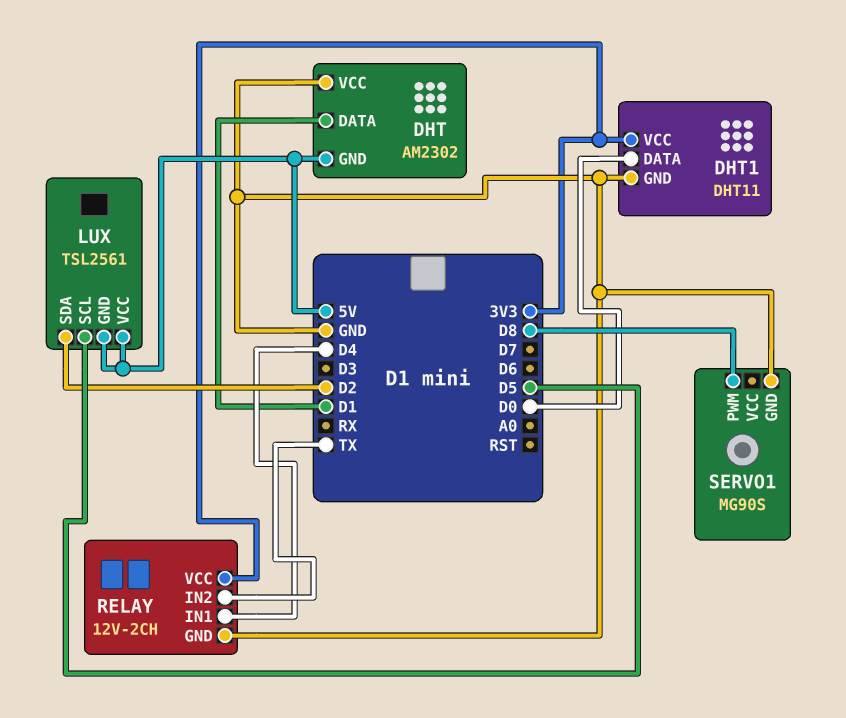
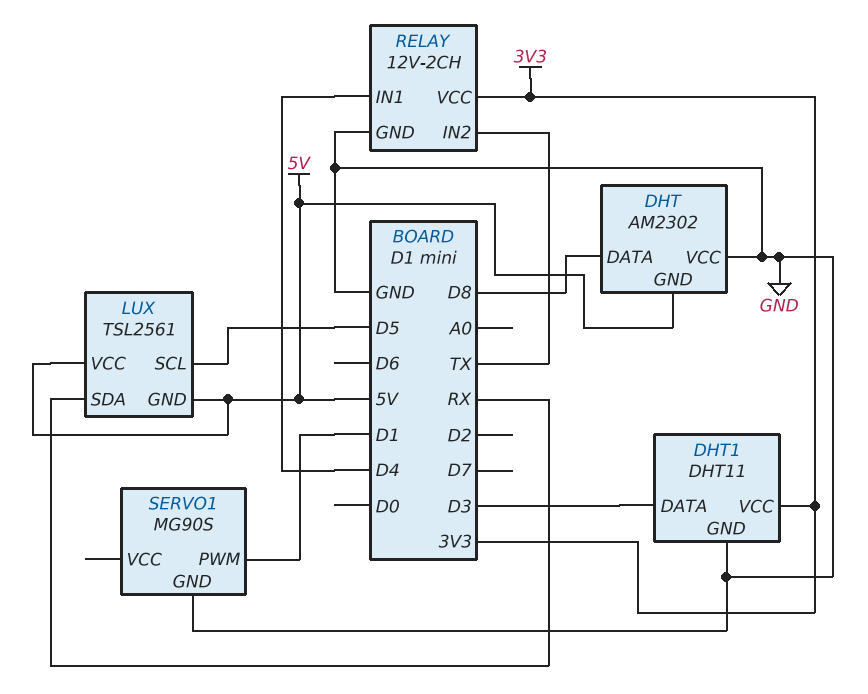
DHT pin DATA: D1 -> D8
DHT1 pin DATA: D0 -> D3
LUX pin SDA: D2 -> RX
SERVO1 pin PWM: D8 -> D1

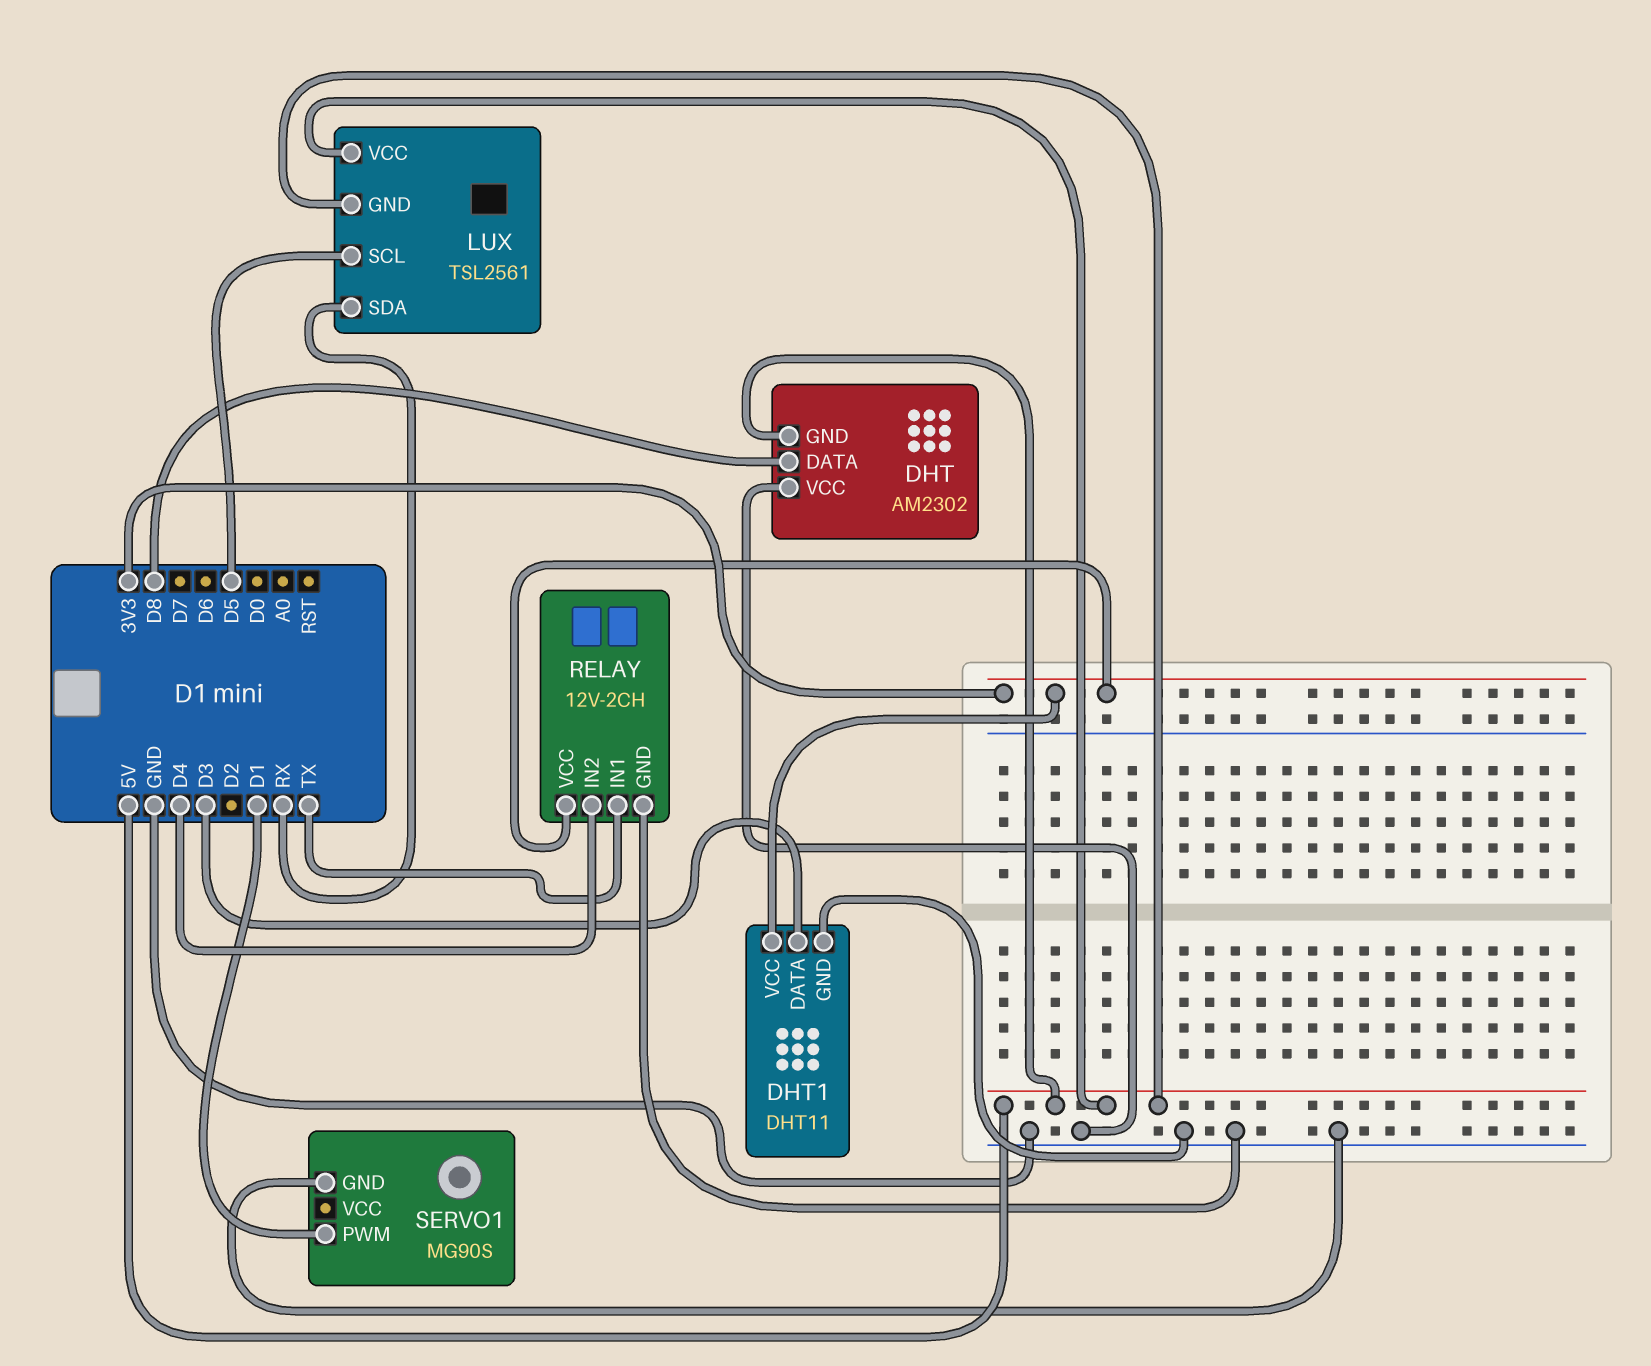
RELAY pin IN1: D4 -> TX
RELAY pin IN2: TX -> D4

